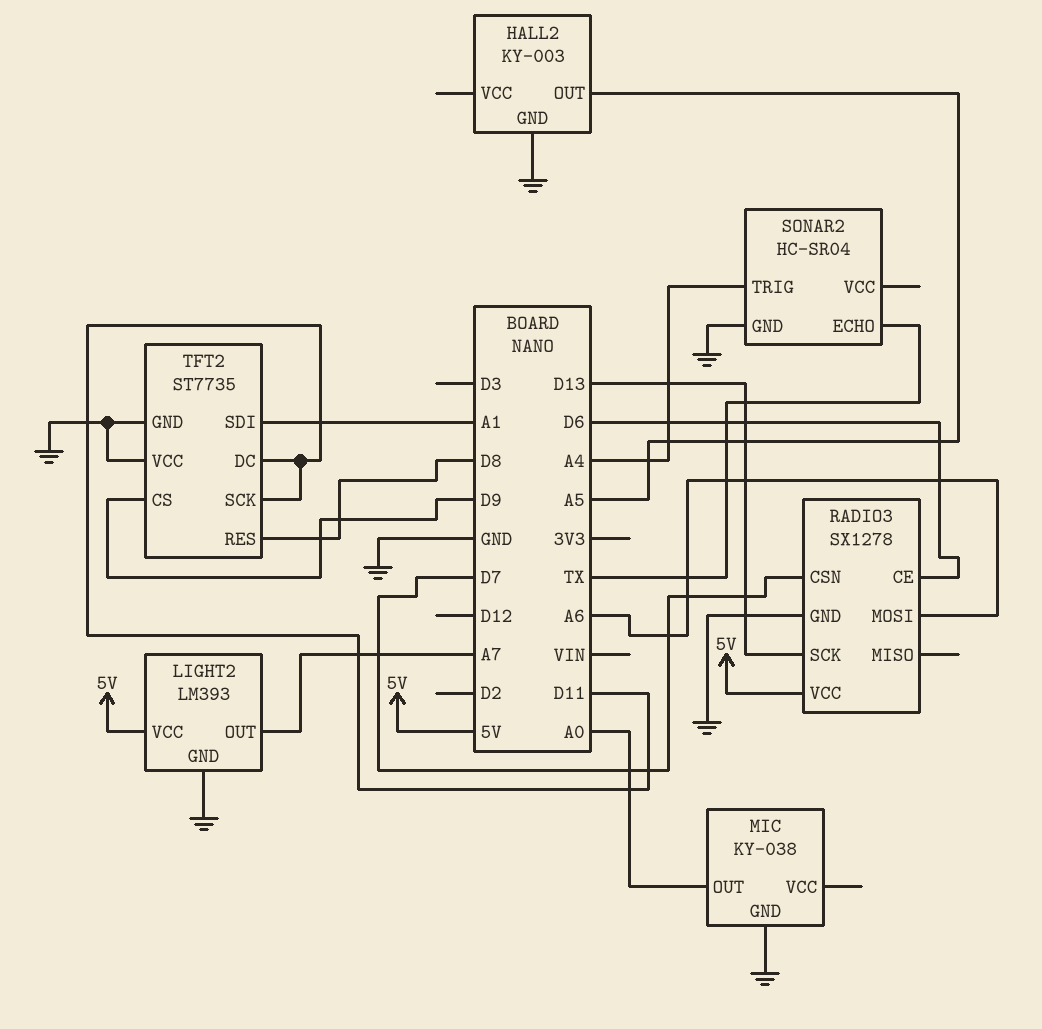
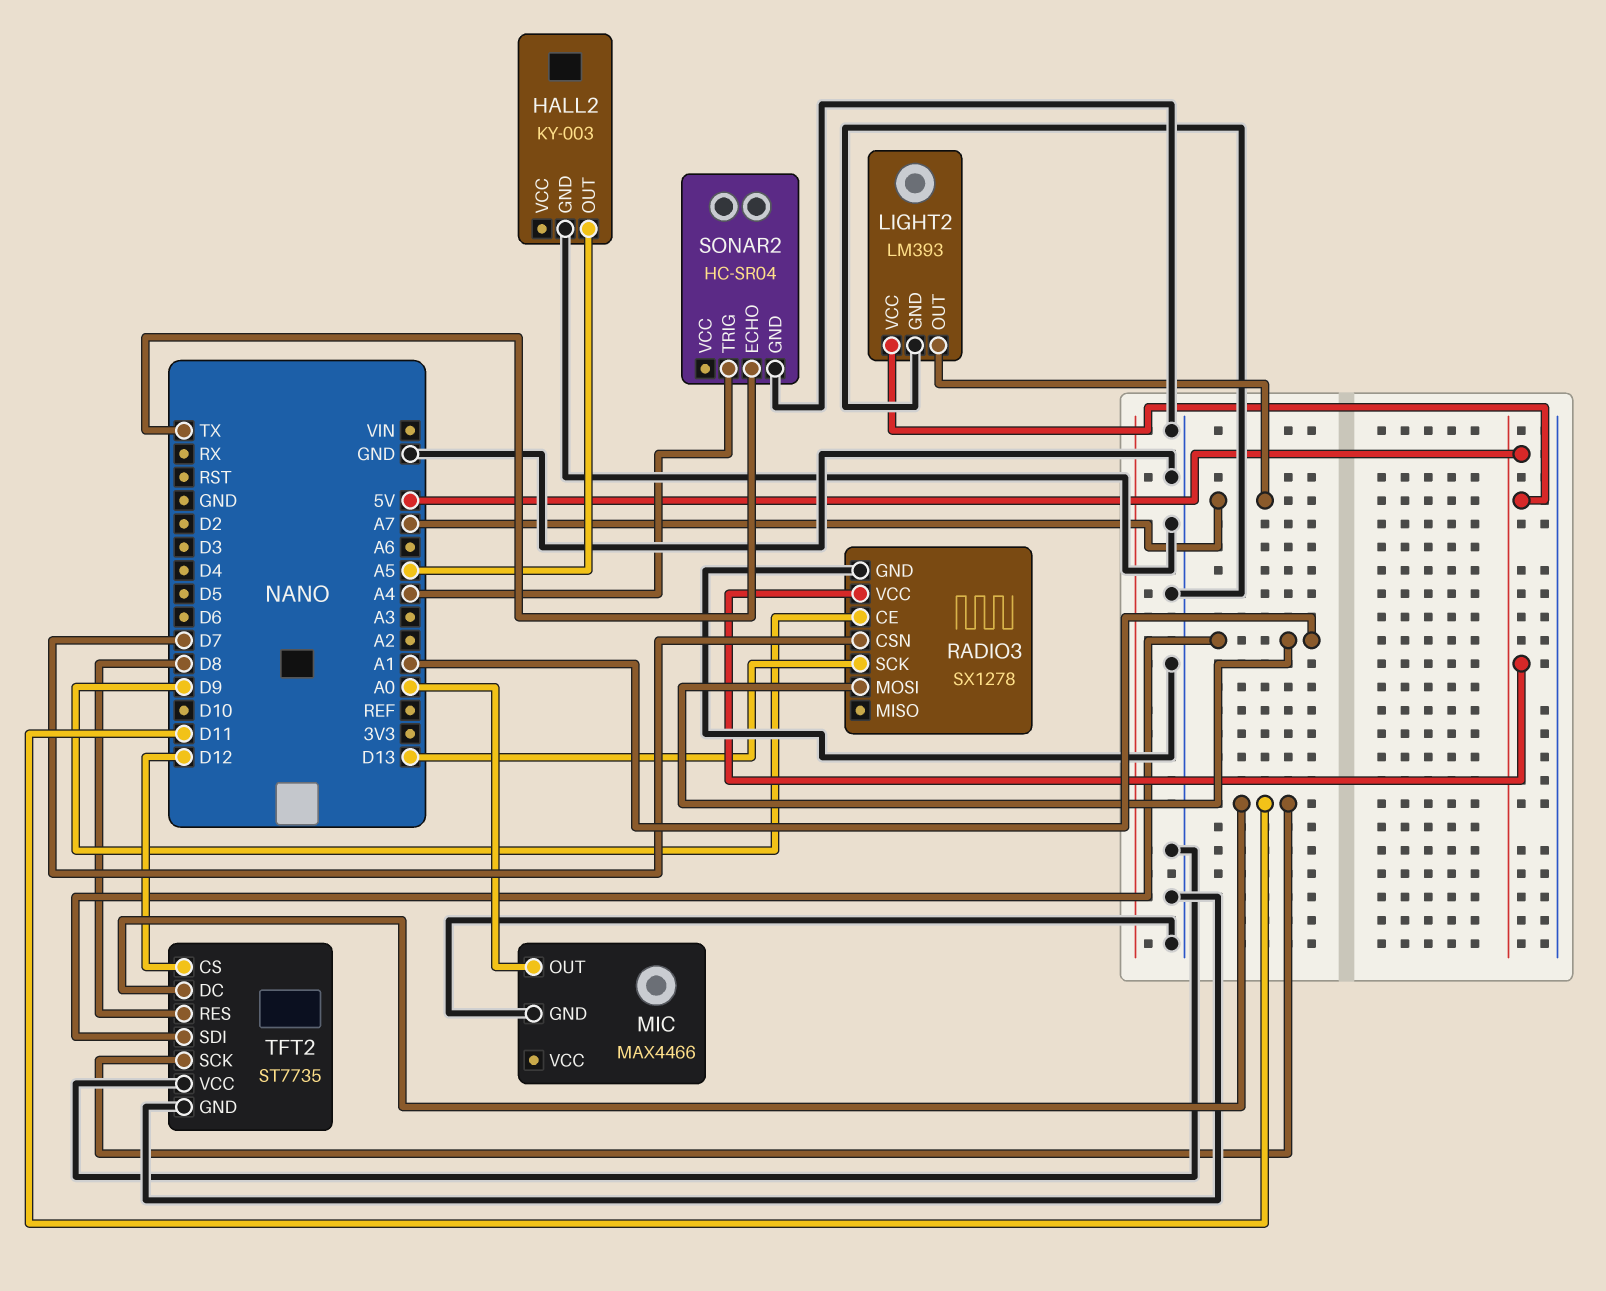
MIC: KY-038 -> MAX4466
RADIO3 pin CE: D6 -> D9
RADIO3 pin MOSI: A6 -> A1
TFT2 pin CS: D9 -> D12

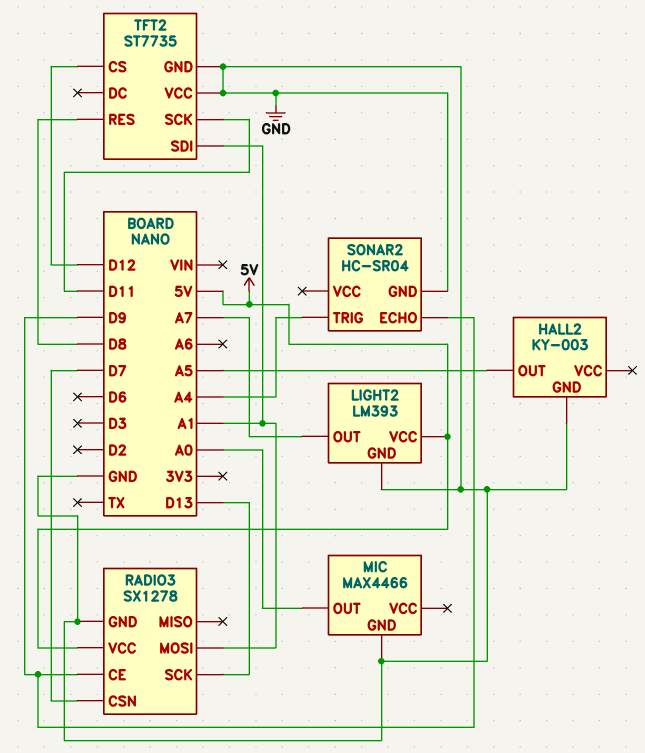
SONAR2 pin ECHO: TX -> D9
TFT2 pin DC: D11 -> none

